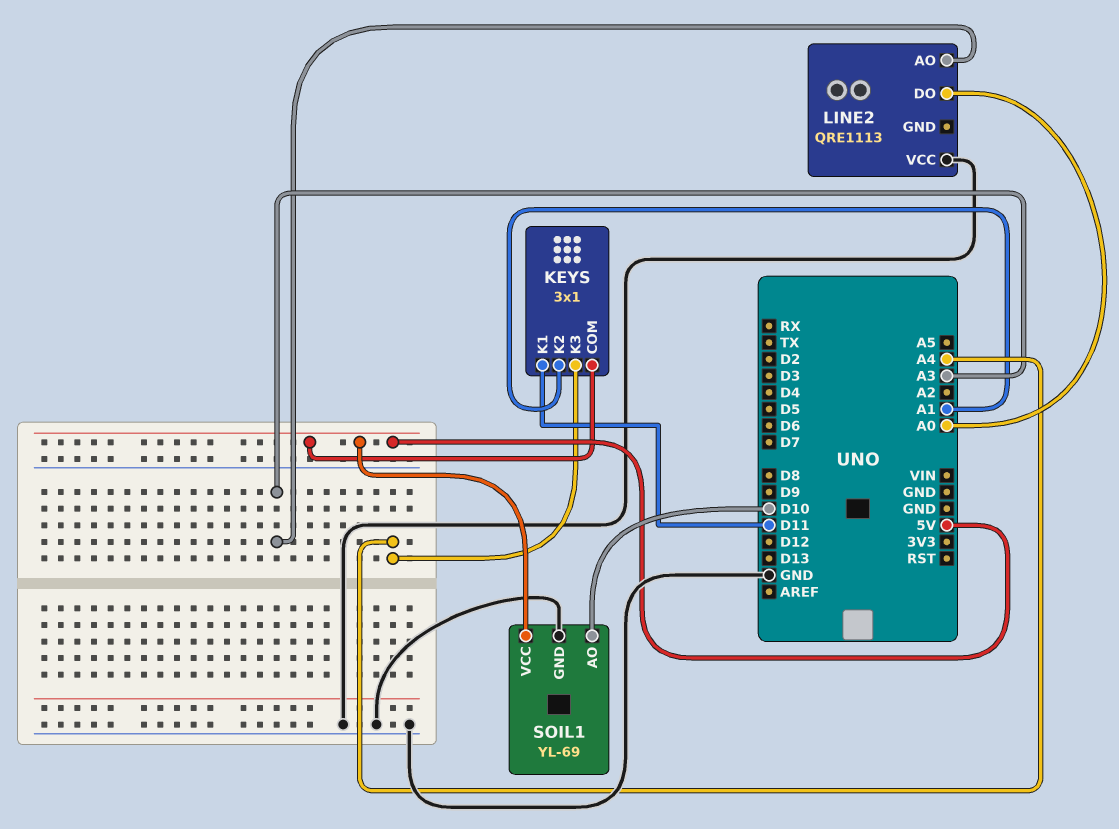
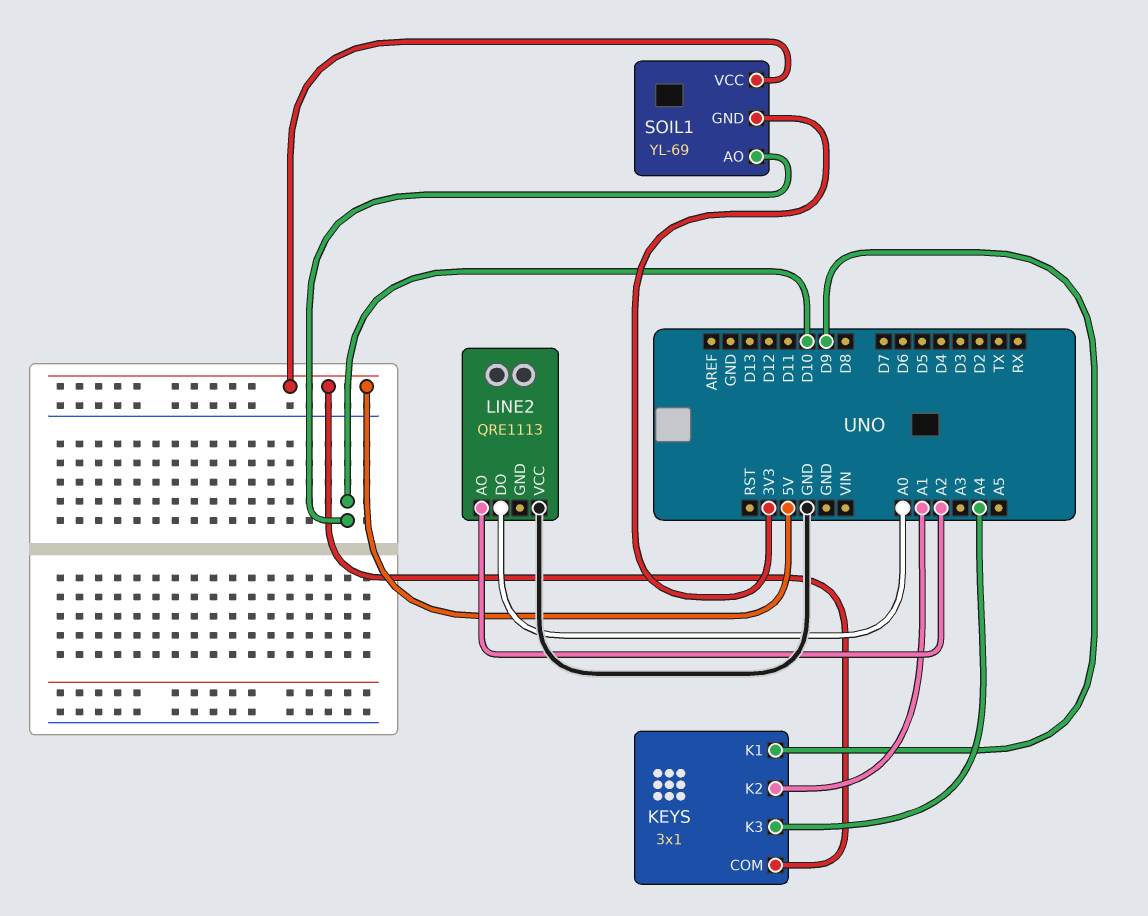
KEYS pin K1: D11 -> D9
LINE2 pin AO: A3 -> A2
SOIL1 pin GND: GND -> 3V3

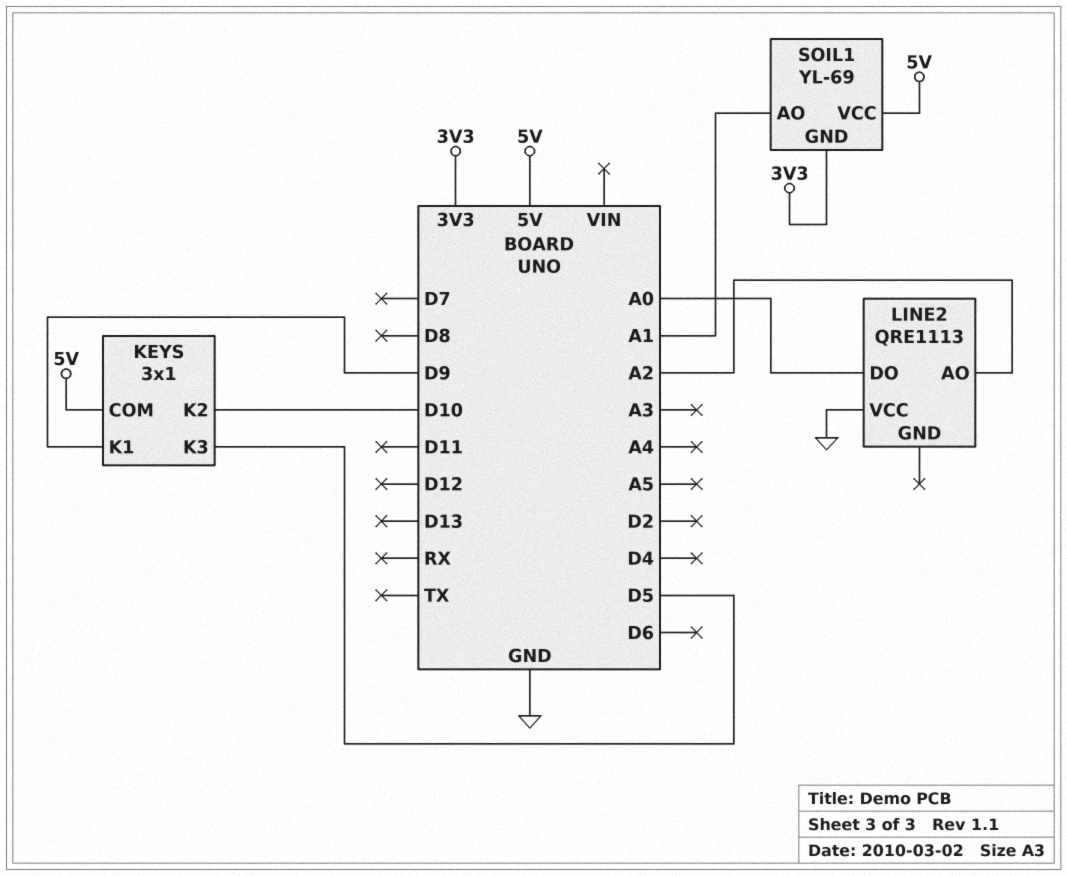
KEYS pin K2: A1 -> D10
KEYS pin K3: A4 -> D5
SOIL1 pin AO: D10 -> A1

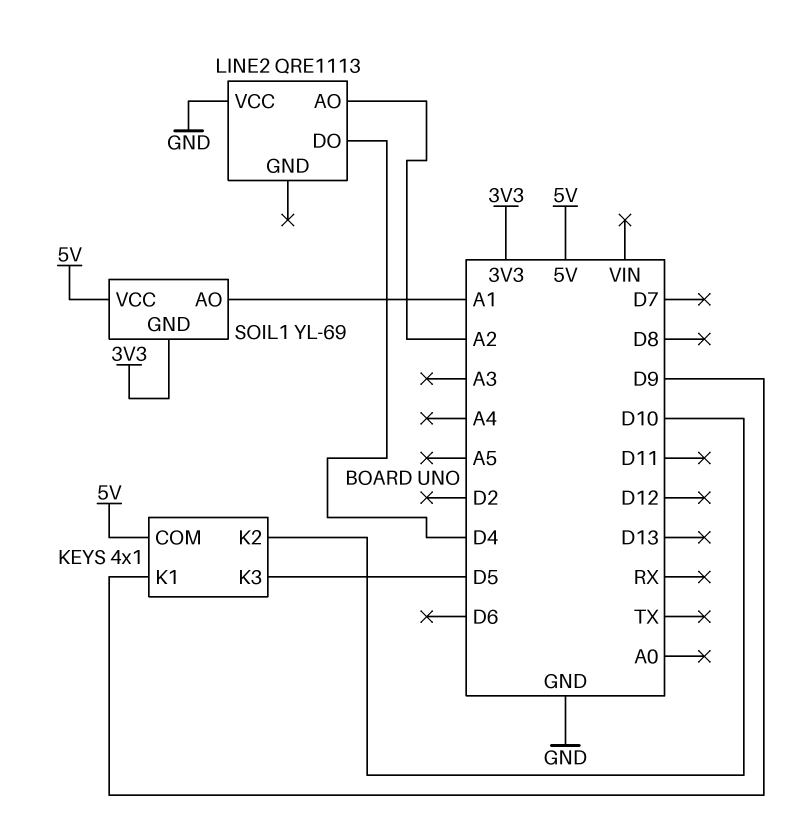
KEYS: 3x1 -> 4x1
LINE2 pin DO: A0 -> D4

